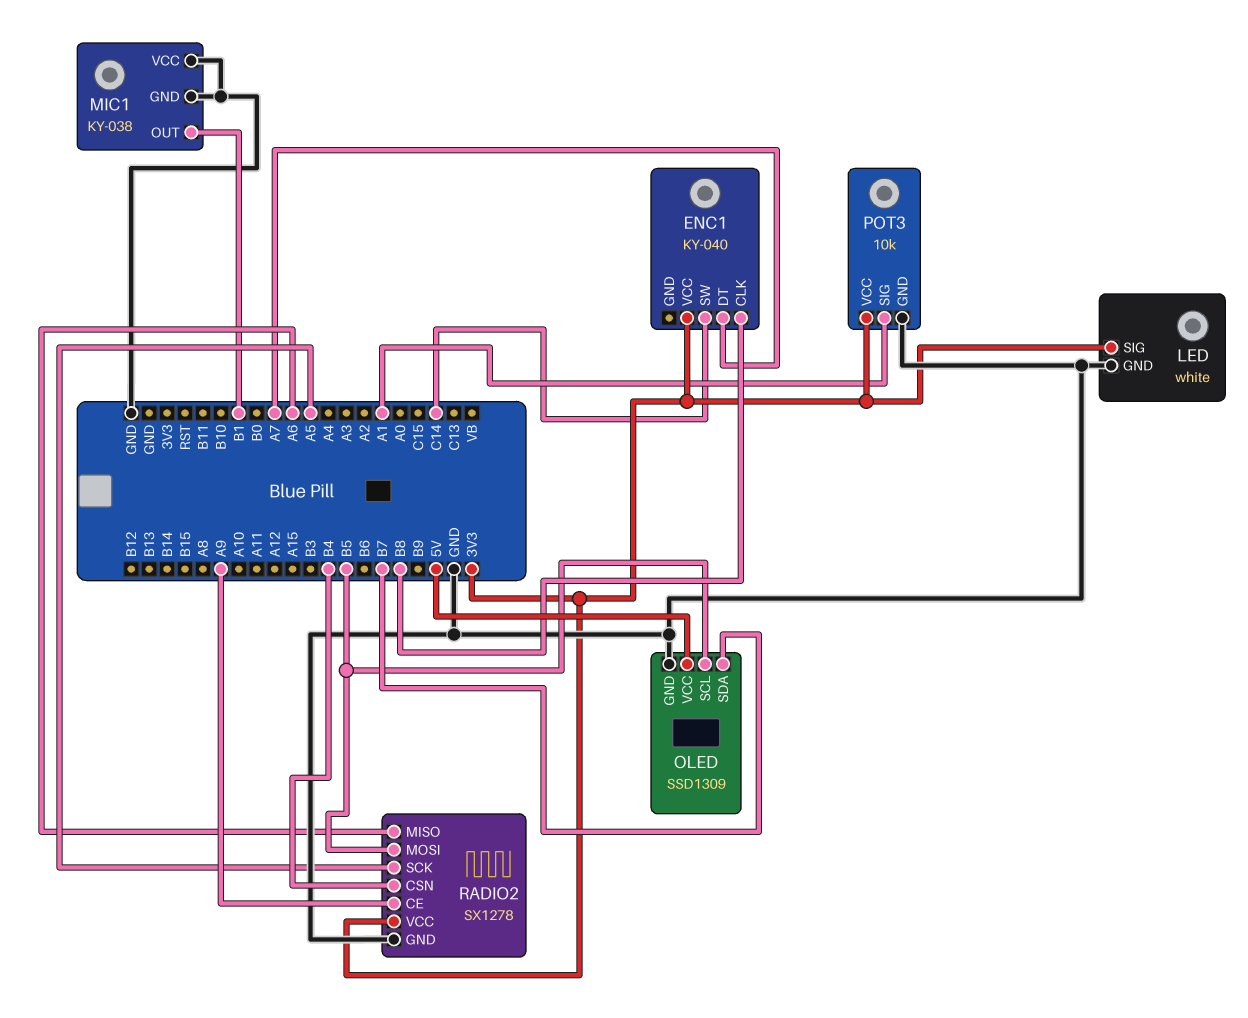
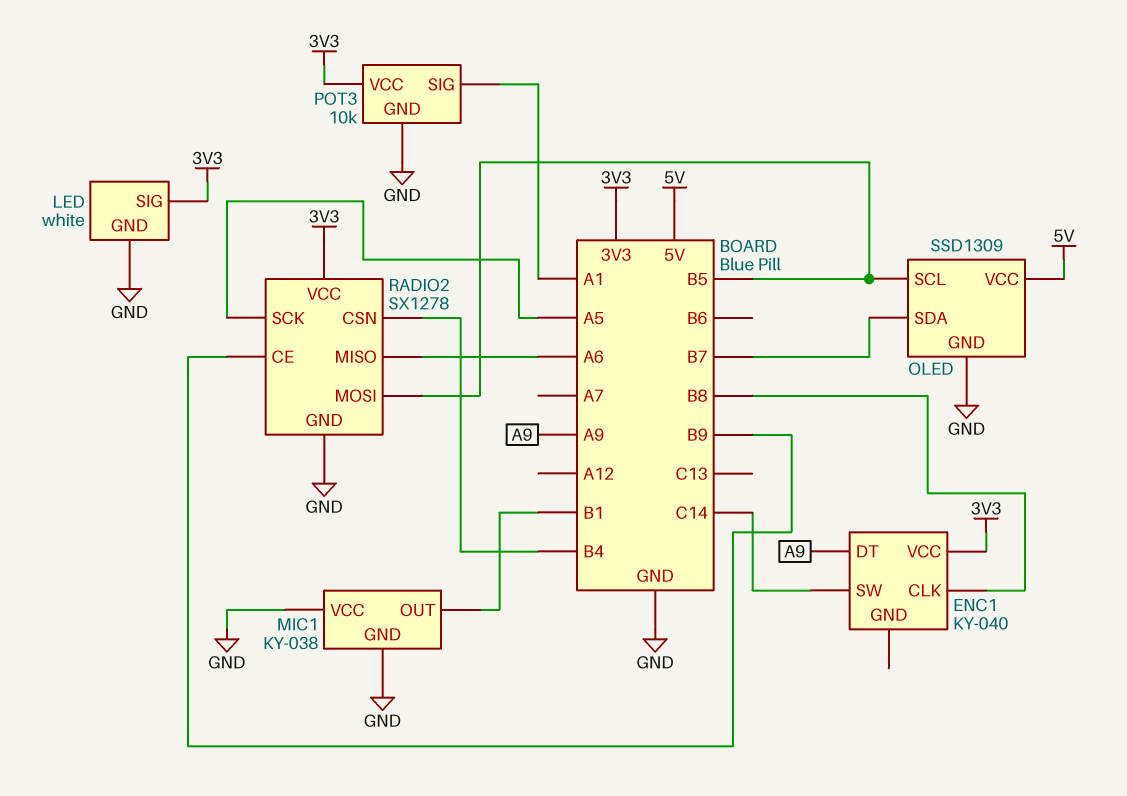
ENC1 pin DT: A7 -> A9
RADIO2 pin CE: A9 -> B9

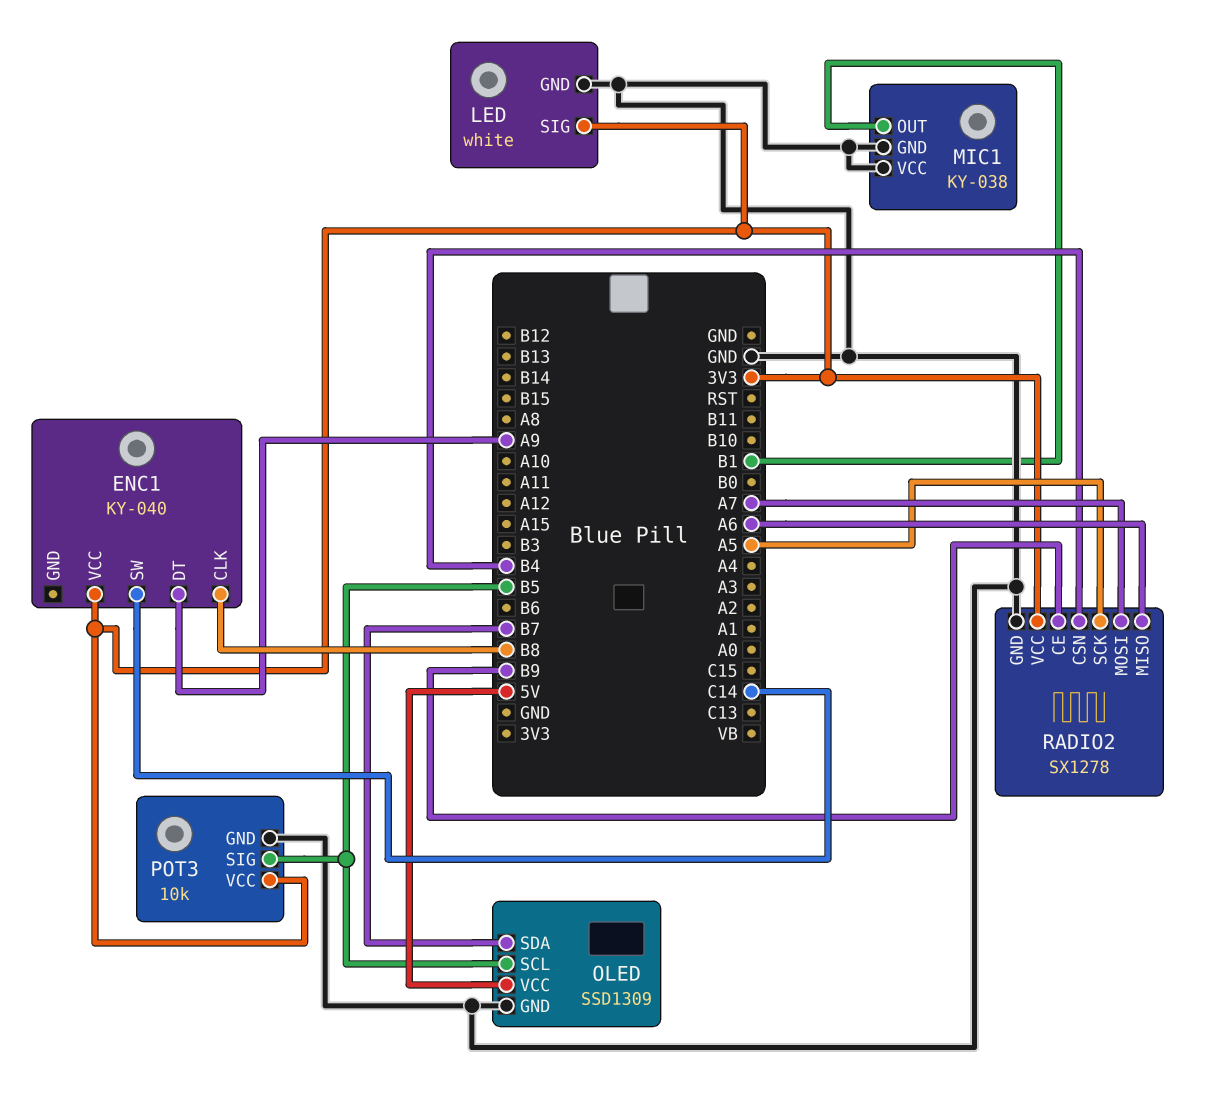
POT3 pin SIG: A1 -> B5
RADIO2 pin MOSI: B5 -> A7

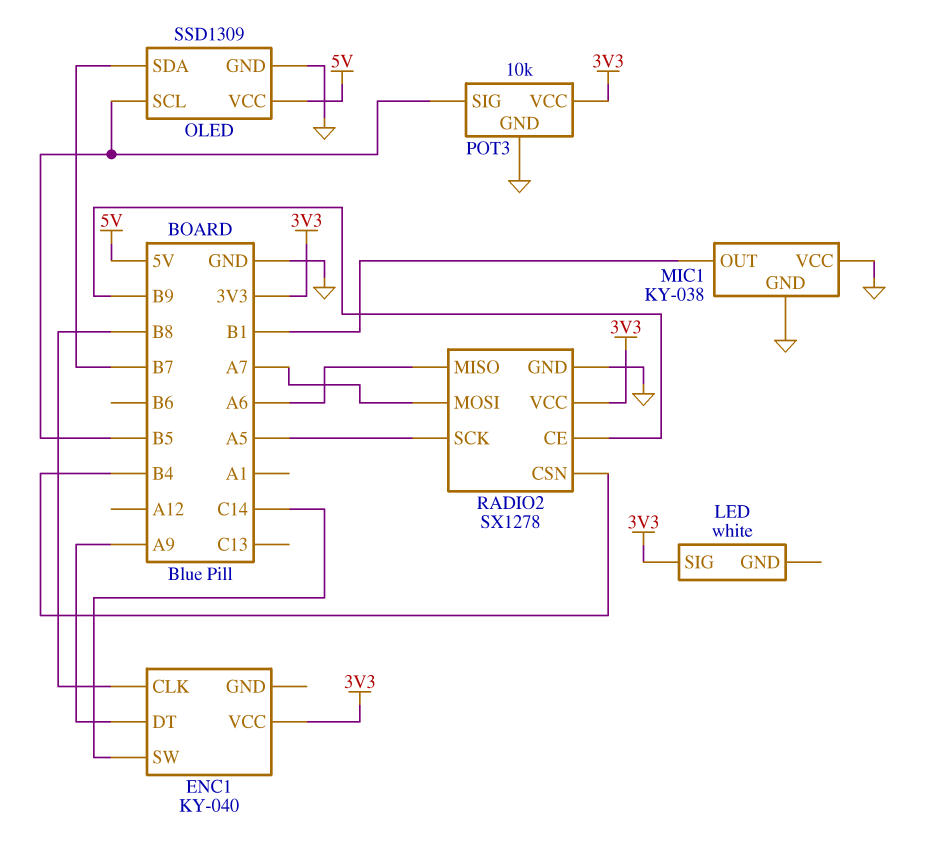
LED pin GND: GND -> none

